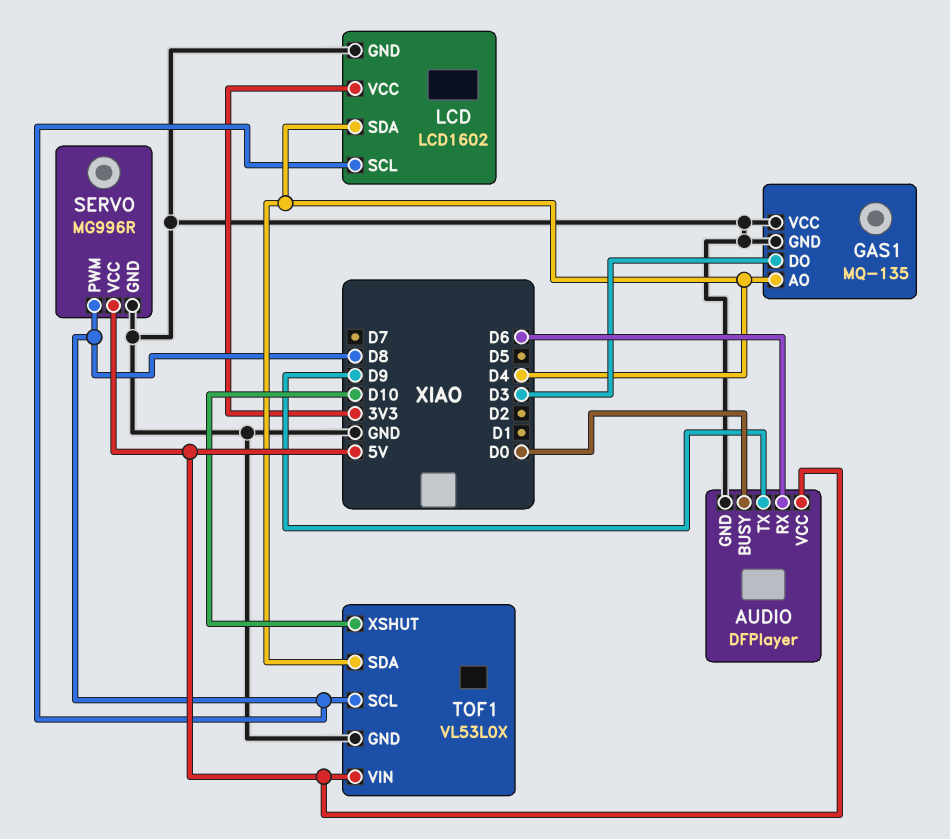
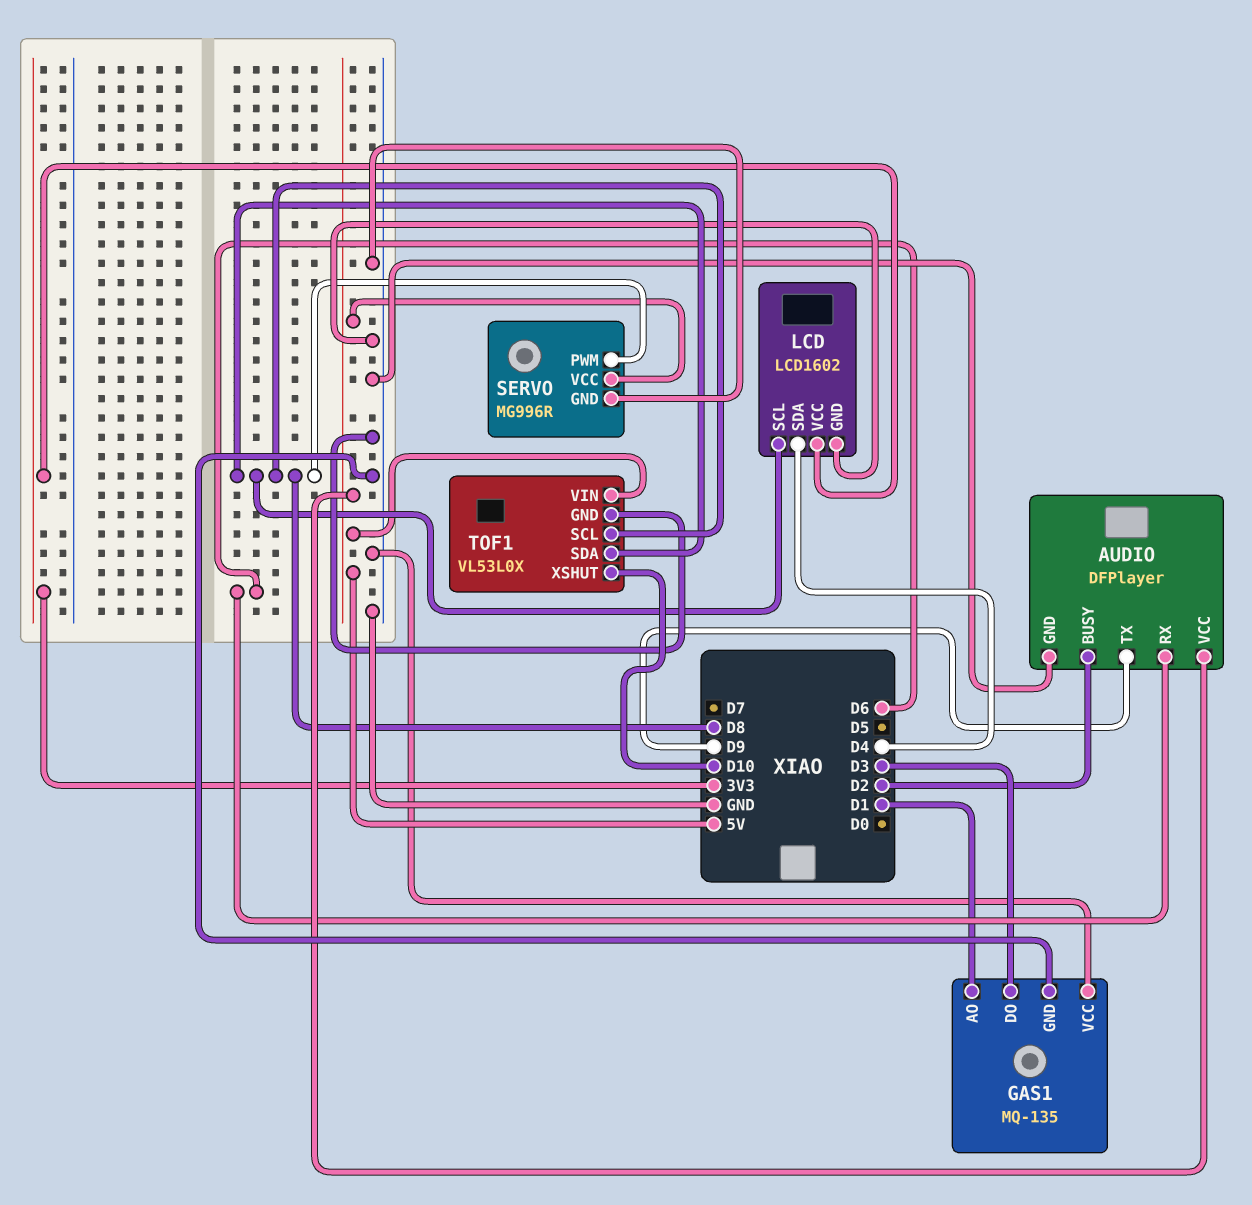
AUDIO pin BUSY: D0 -> D2
GAS1 pin AO: D4 -> D1
TOF1 pin SDA: D4 -> D8

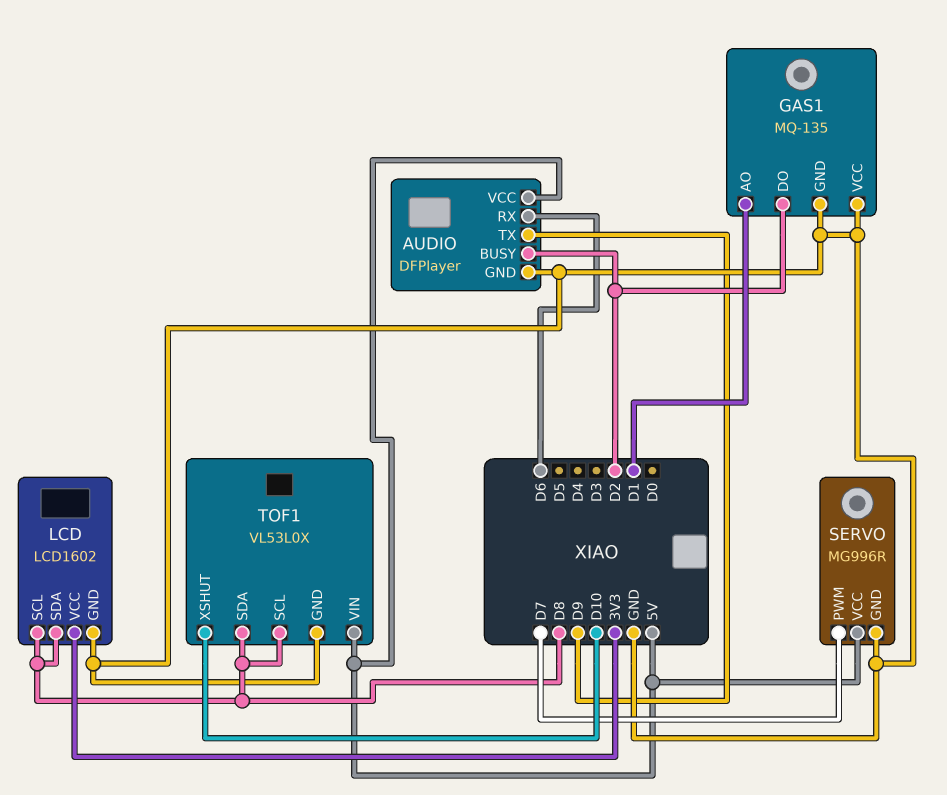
GAS1 pin DO: D3 -> D2
LCD pin SDA: D4 -> D8
SERVO pin PWM: D8 -> D7

